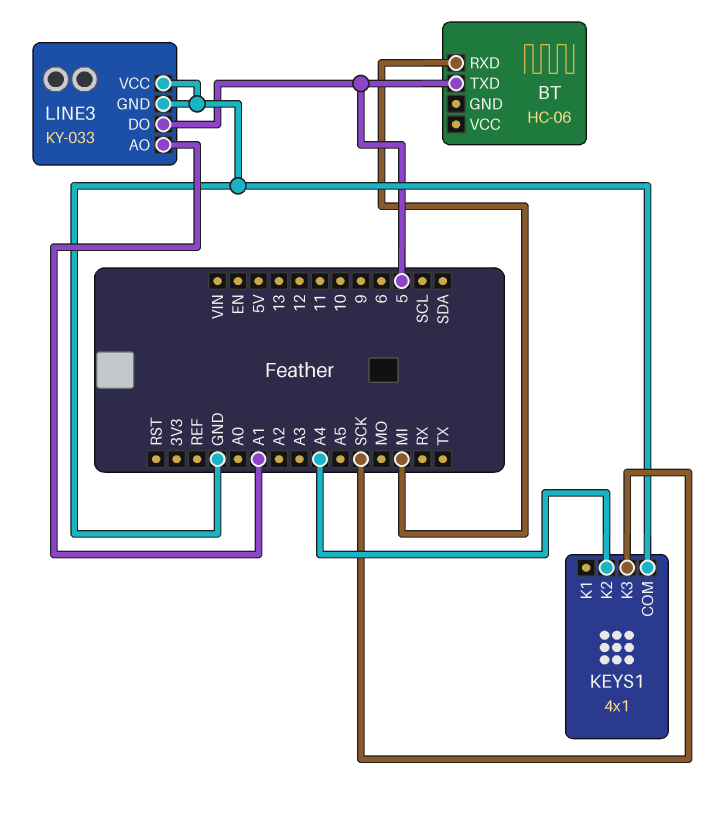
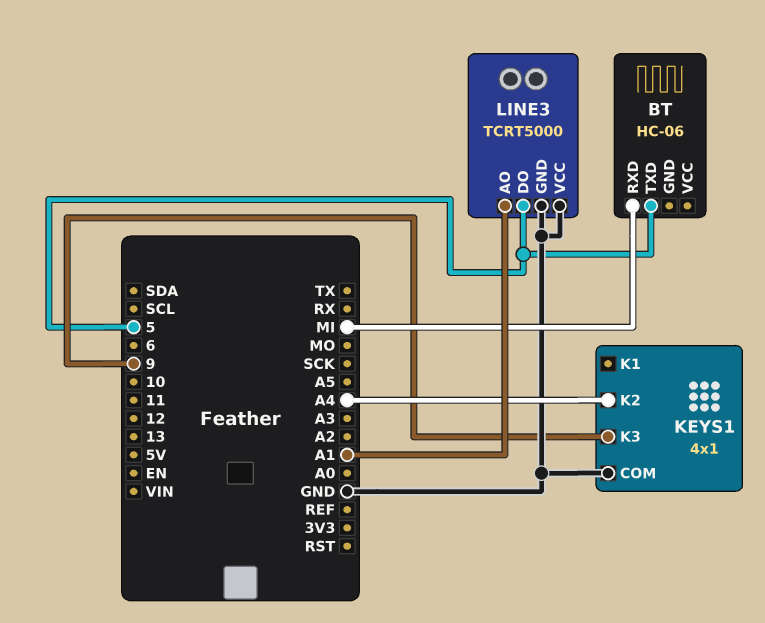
KEYS1 pin K3: SCK -> 9
LINE3: KY-033 -> TCRT5000

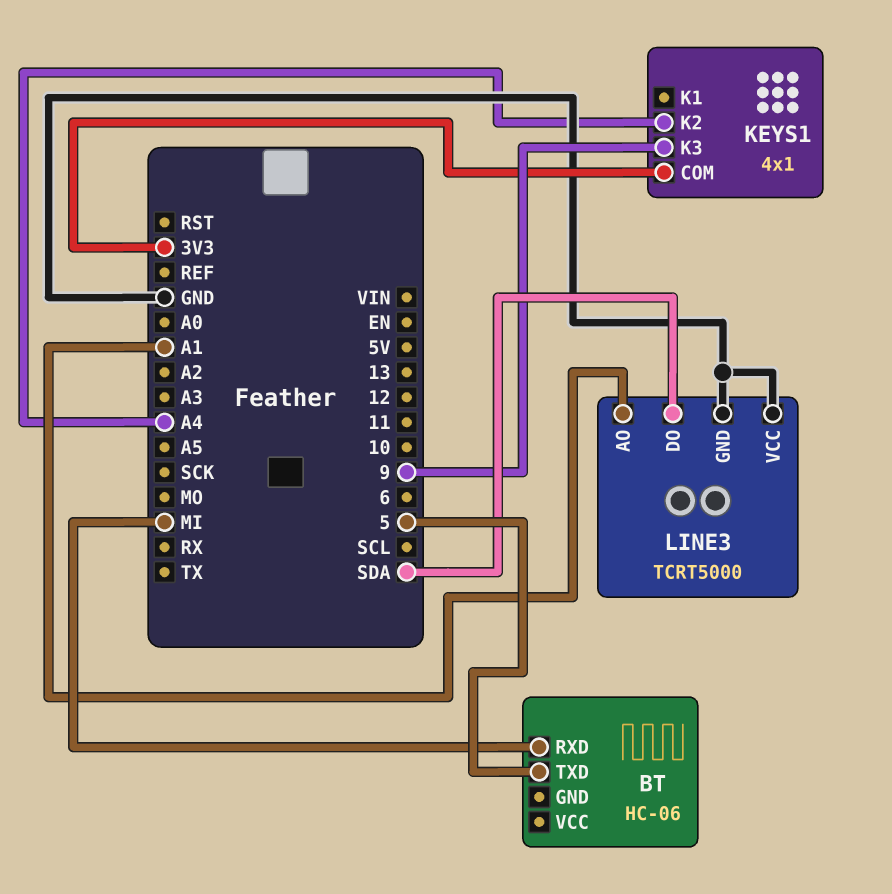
KEYS1 pin COM: GND -> 3V3
LINE3 pin DO: 5 -> SDA

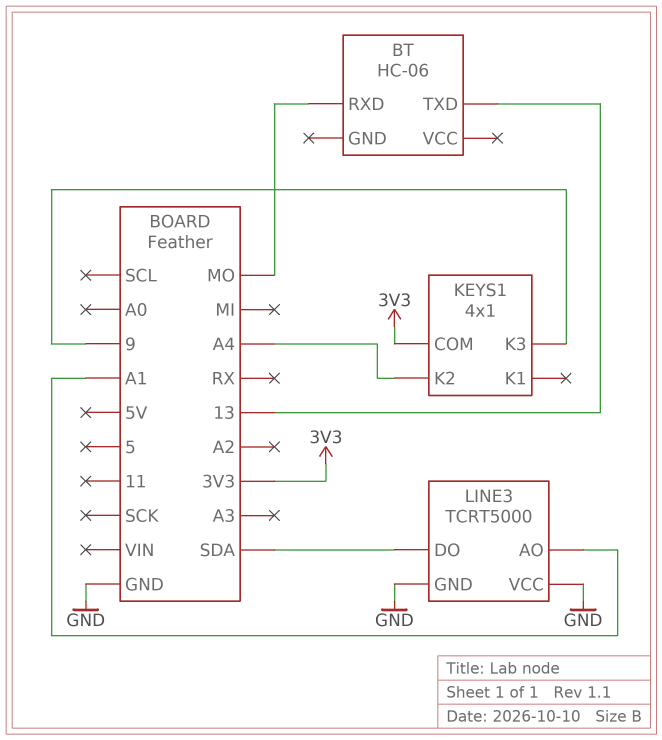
BT pin RXD: MI -> MO
BT pin TXD: 5 -> 13

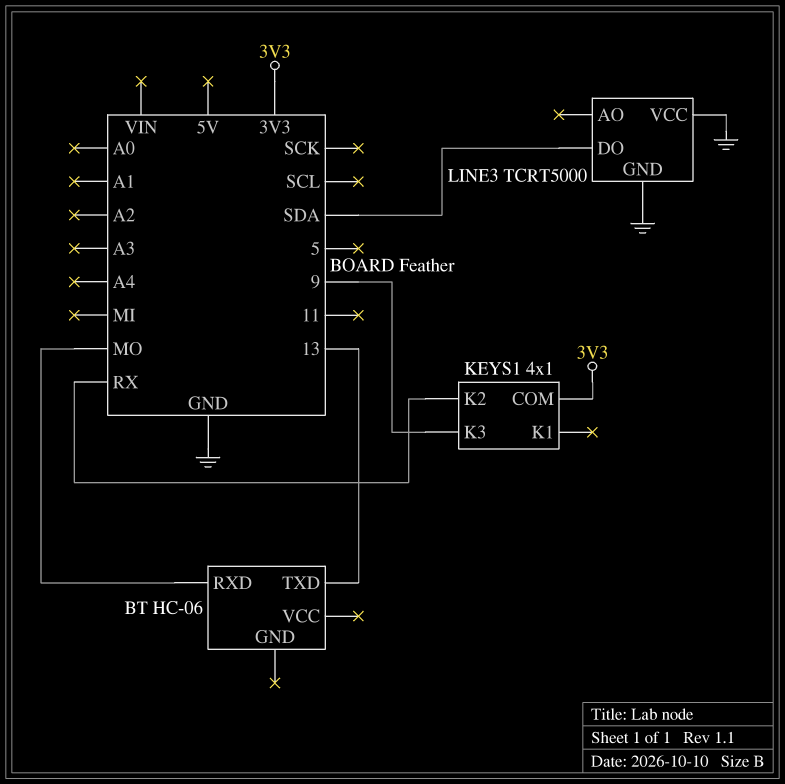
KEYS1 pin K2: A4 -> RX
LINE3 pin AO: A1 -> none

